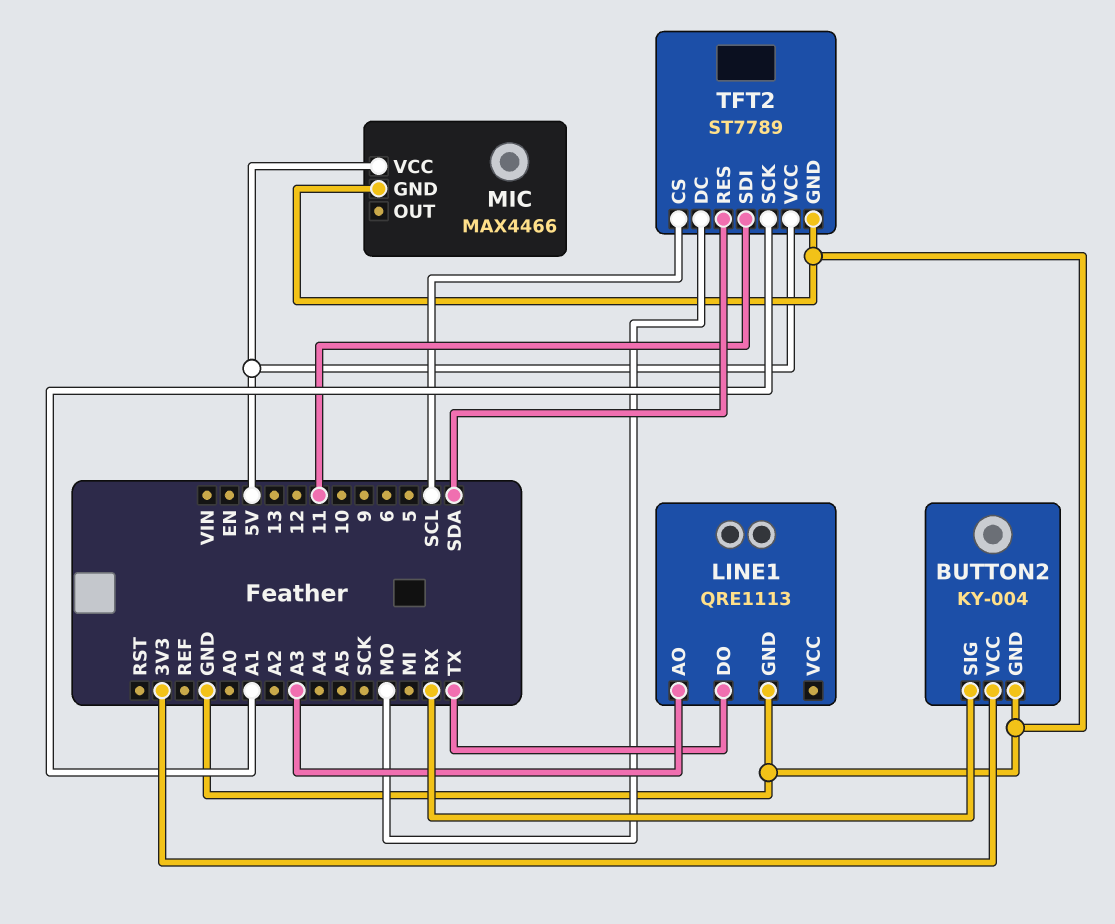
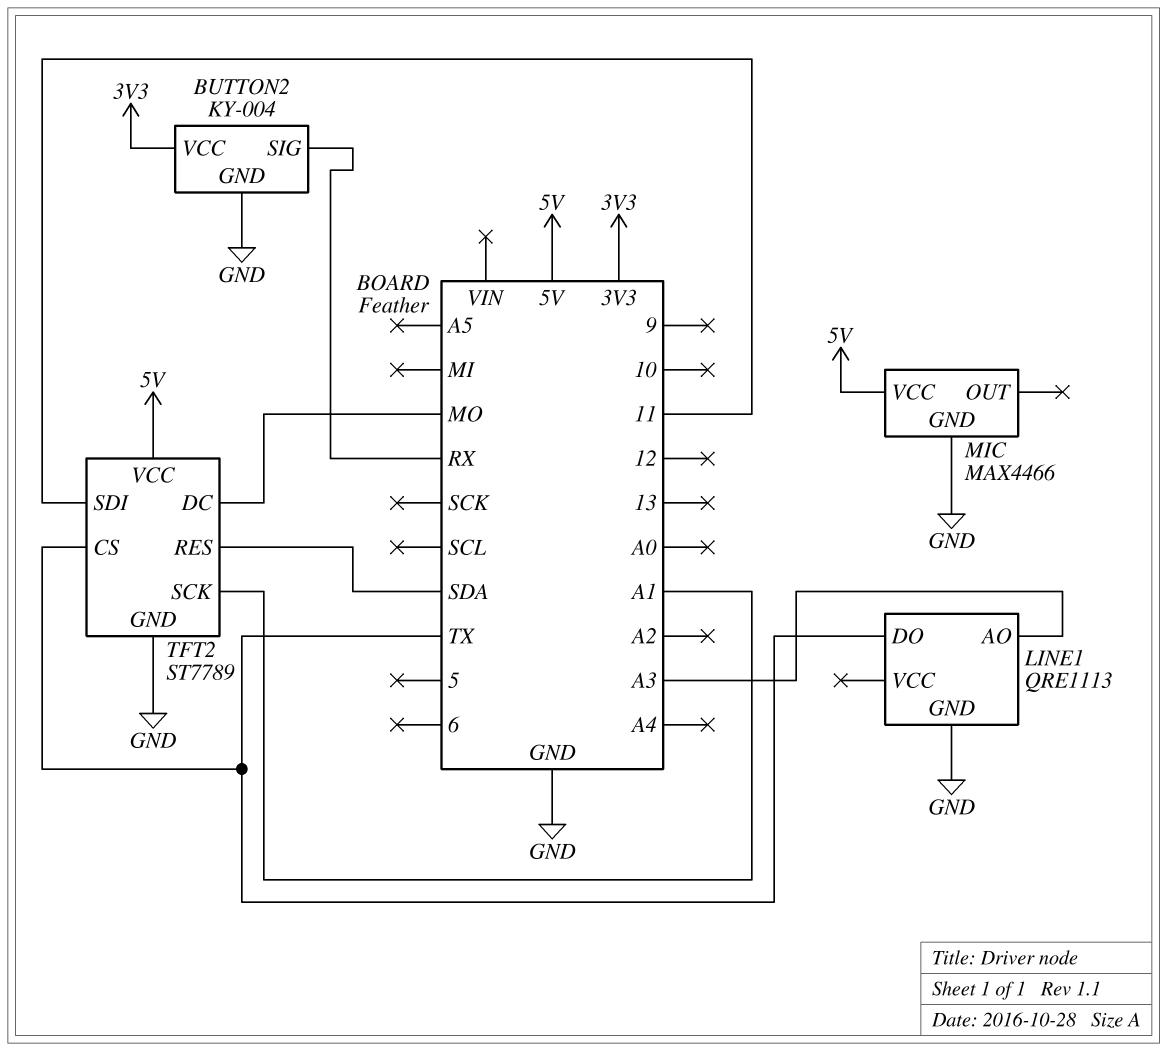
TFT2 pin CS: SCL -> TX

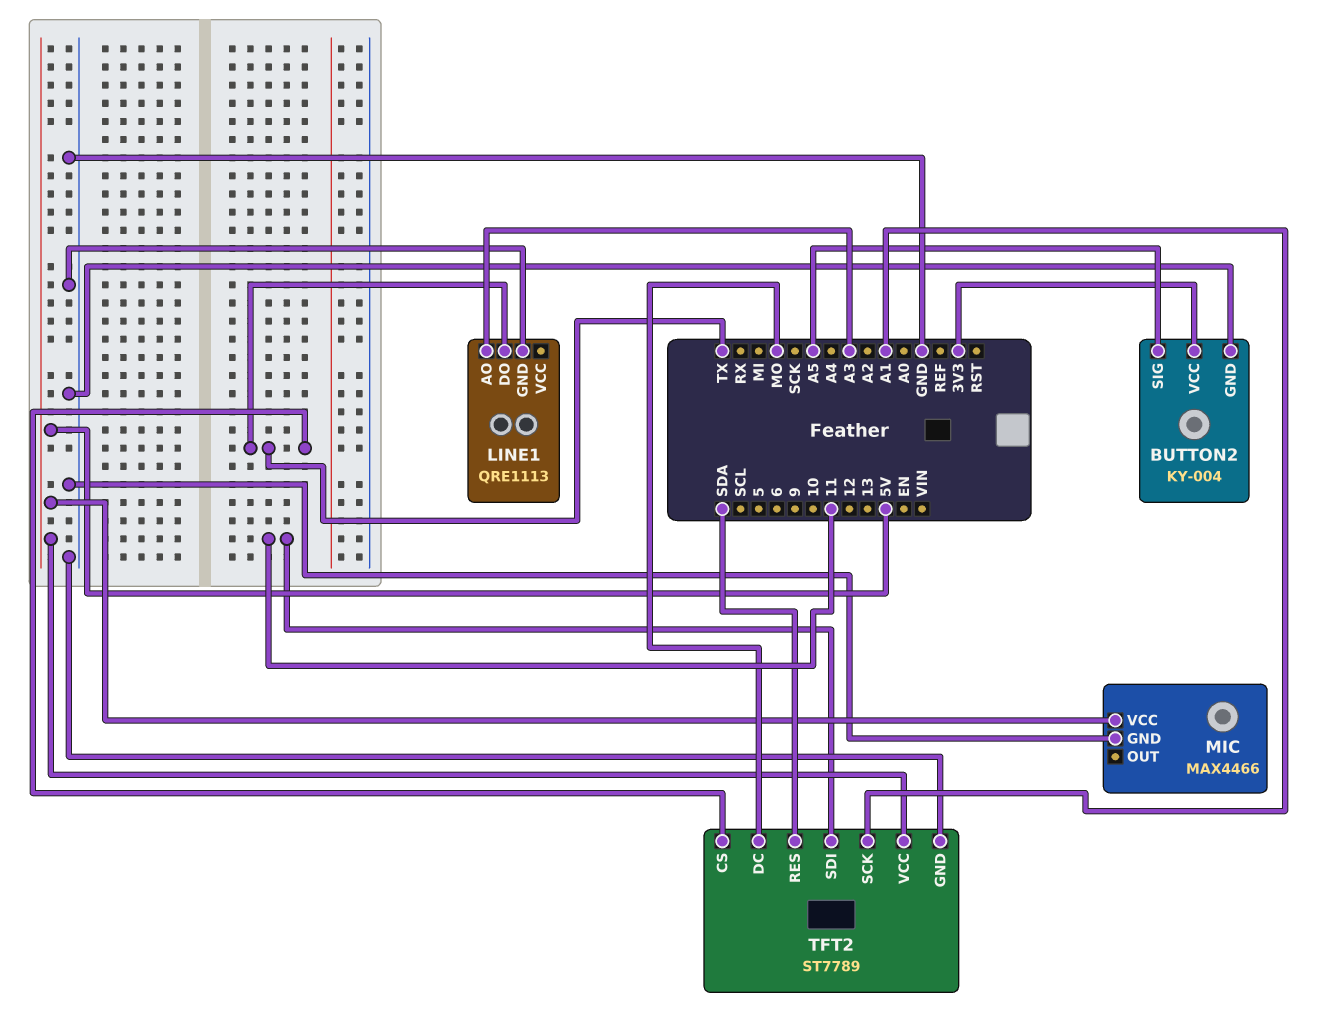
BUTTON2 pin SIG: RX -> A5

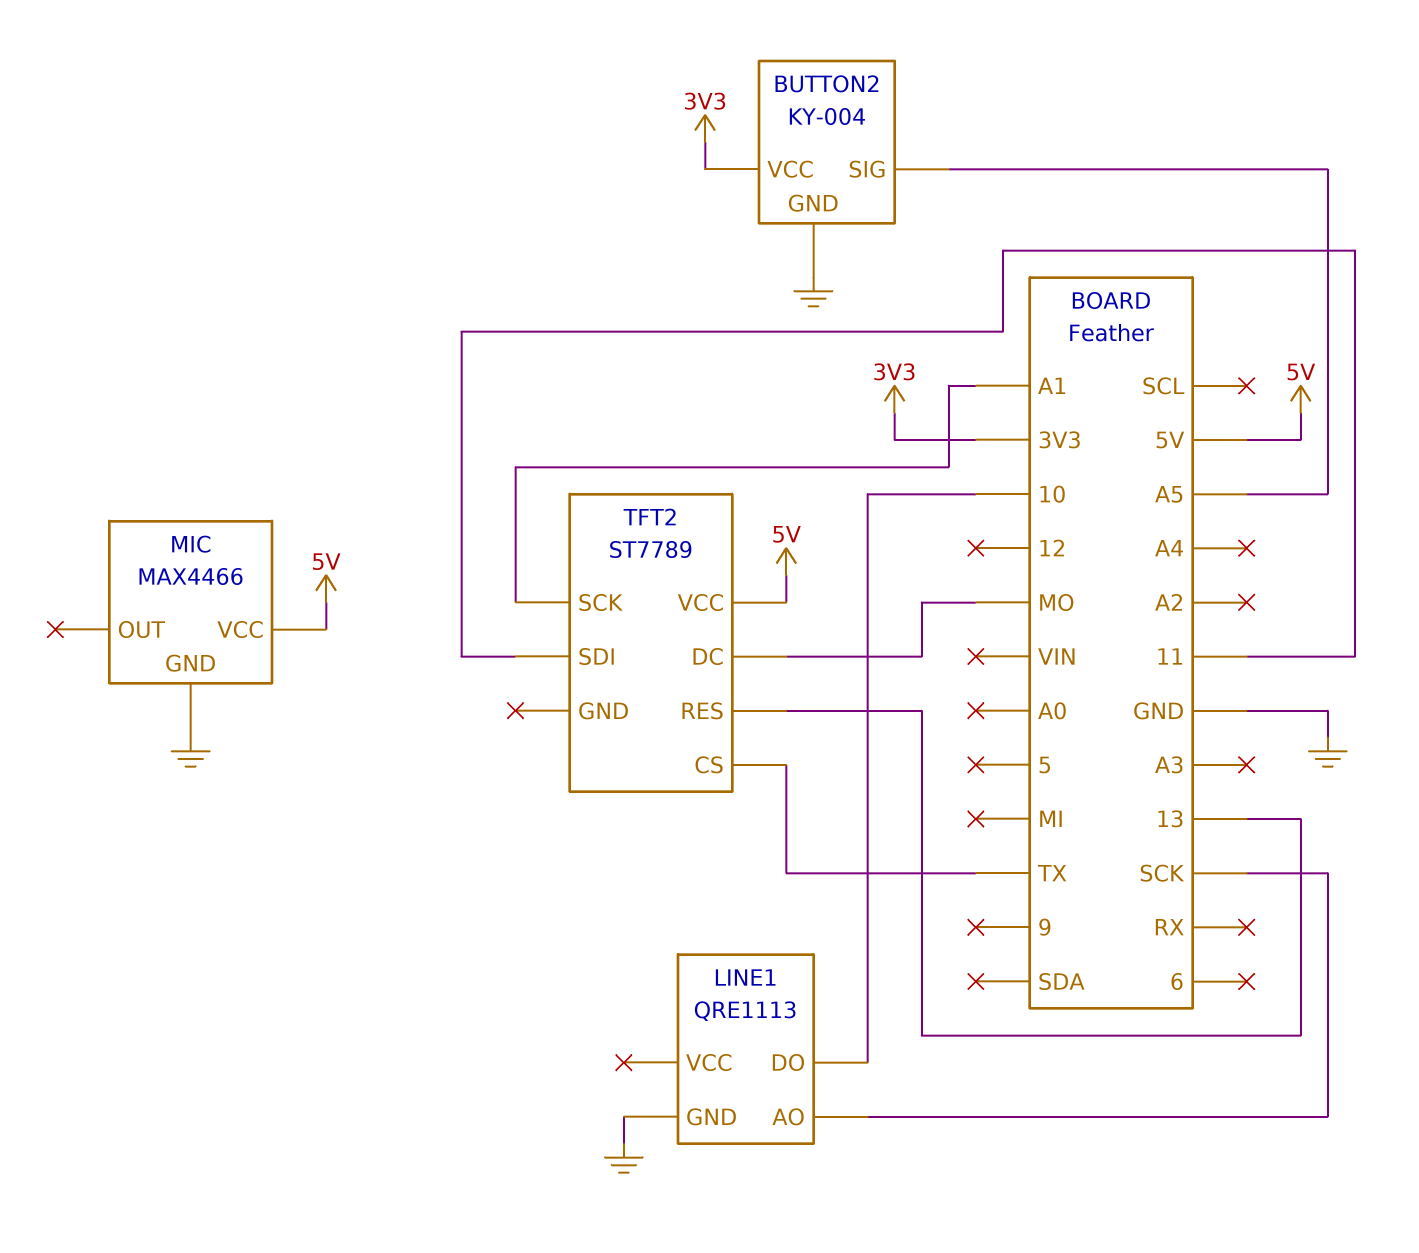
LINE1 pin AO: A3 -> SCK
LINE1 pin DO: TX -> 10
TFT2 pin GND: GND -> none
TFT2 pin RES: SDA -> 13

